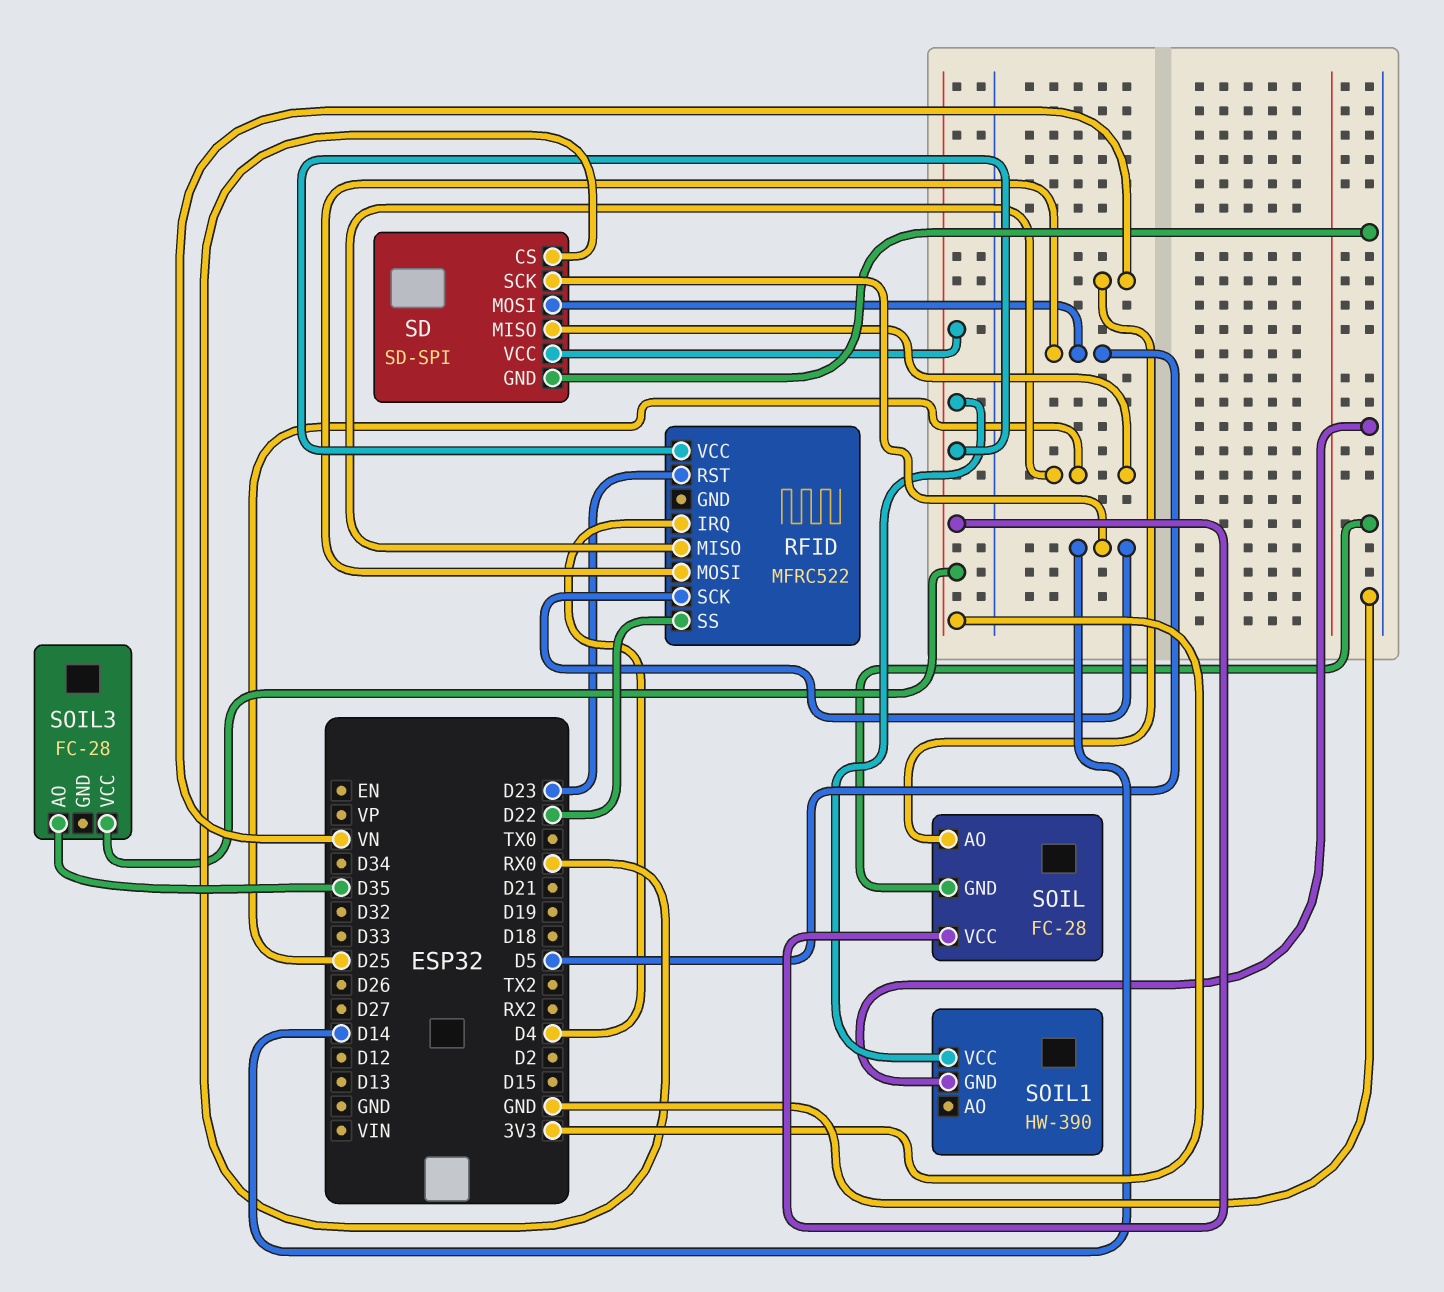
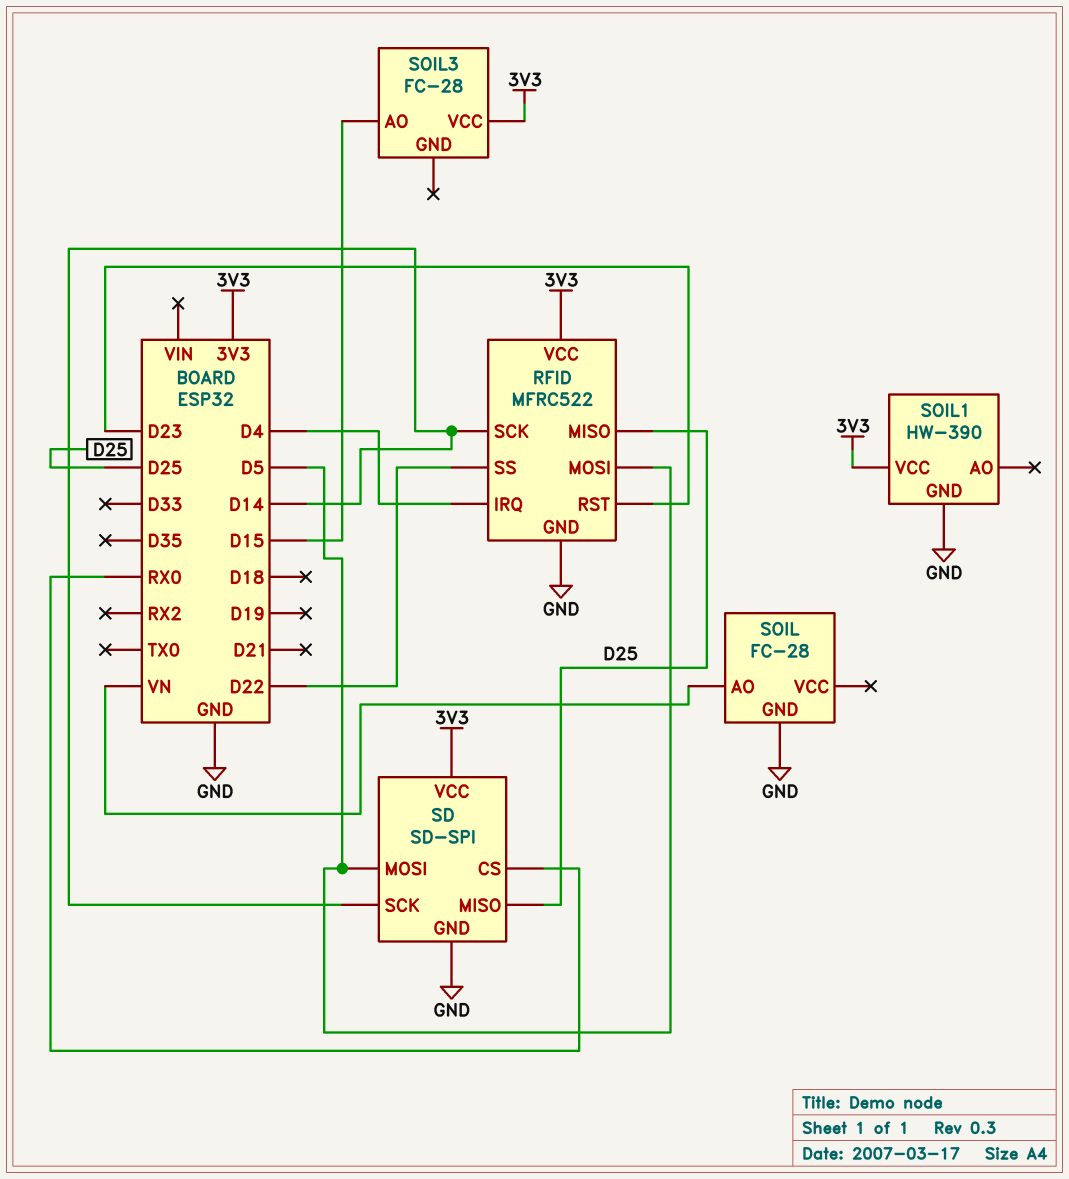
RFID pin GND: none -> GND
SOIL pin VCC: 3V3 -> none
SOIL3 pin AO: D35 -> D15

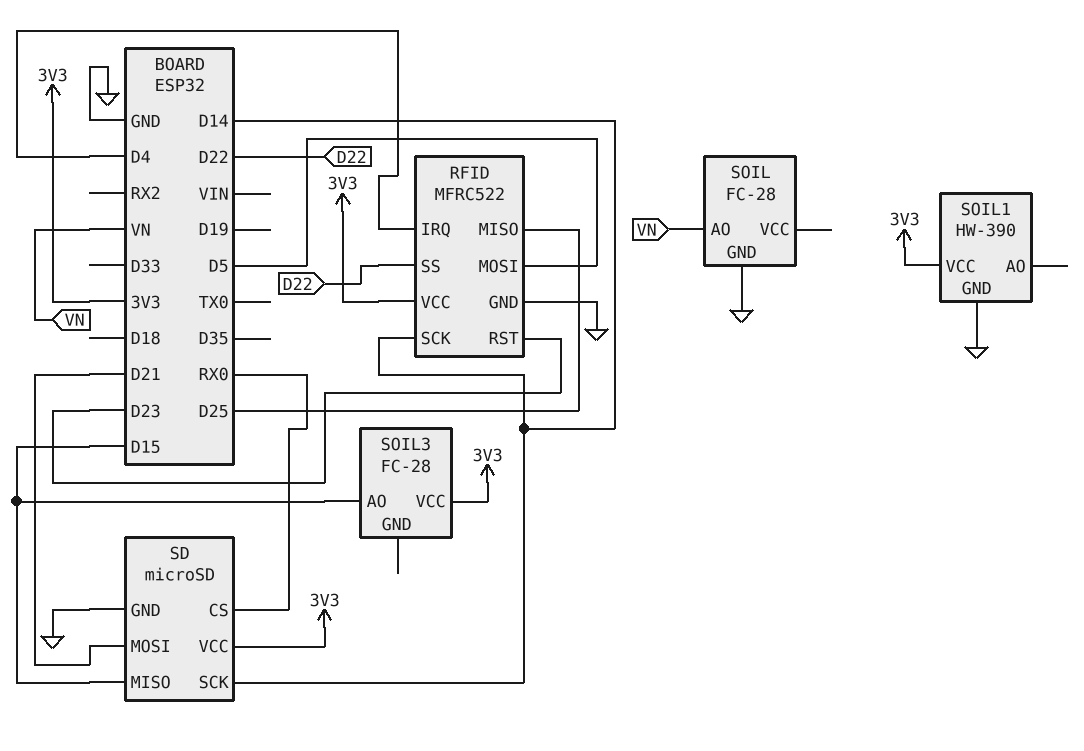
SD: SD-SPI -> microSD
SD pin MISO: D25 -> D15
SD pin MOSI: D5 -> D21

